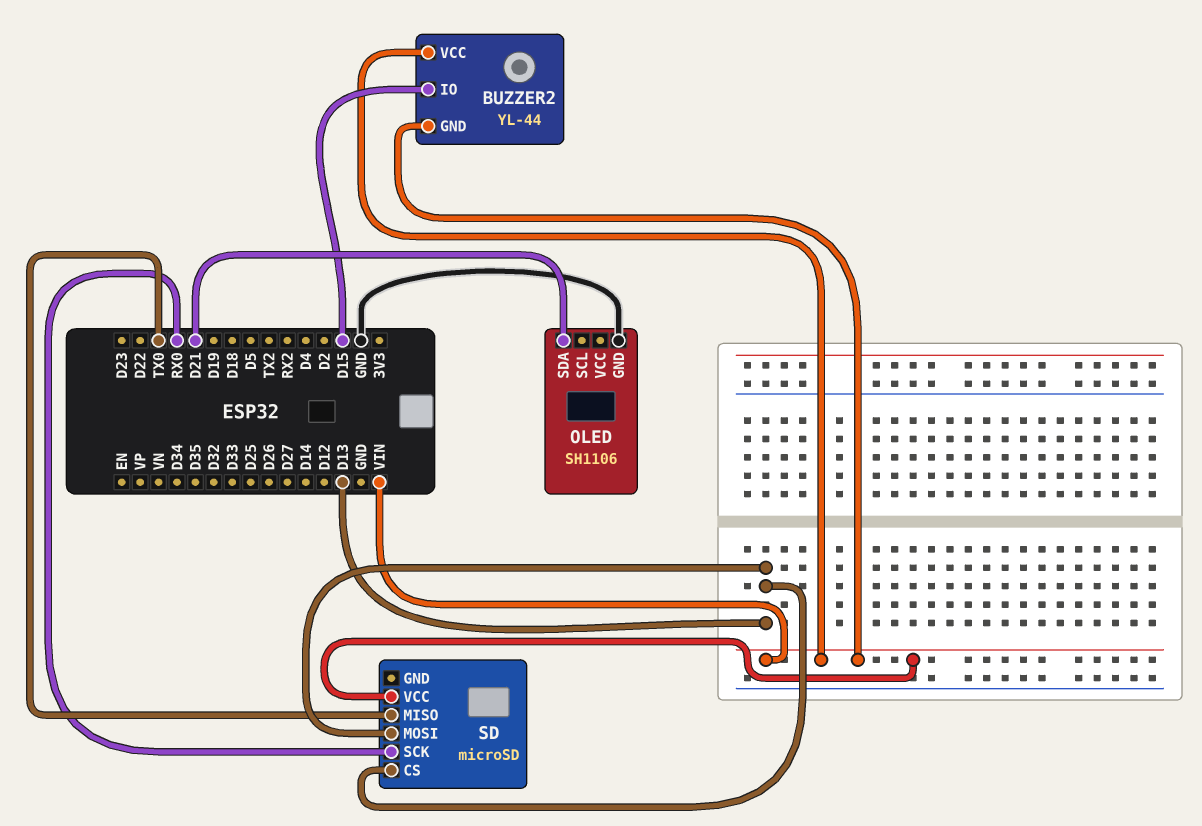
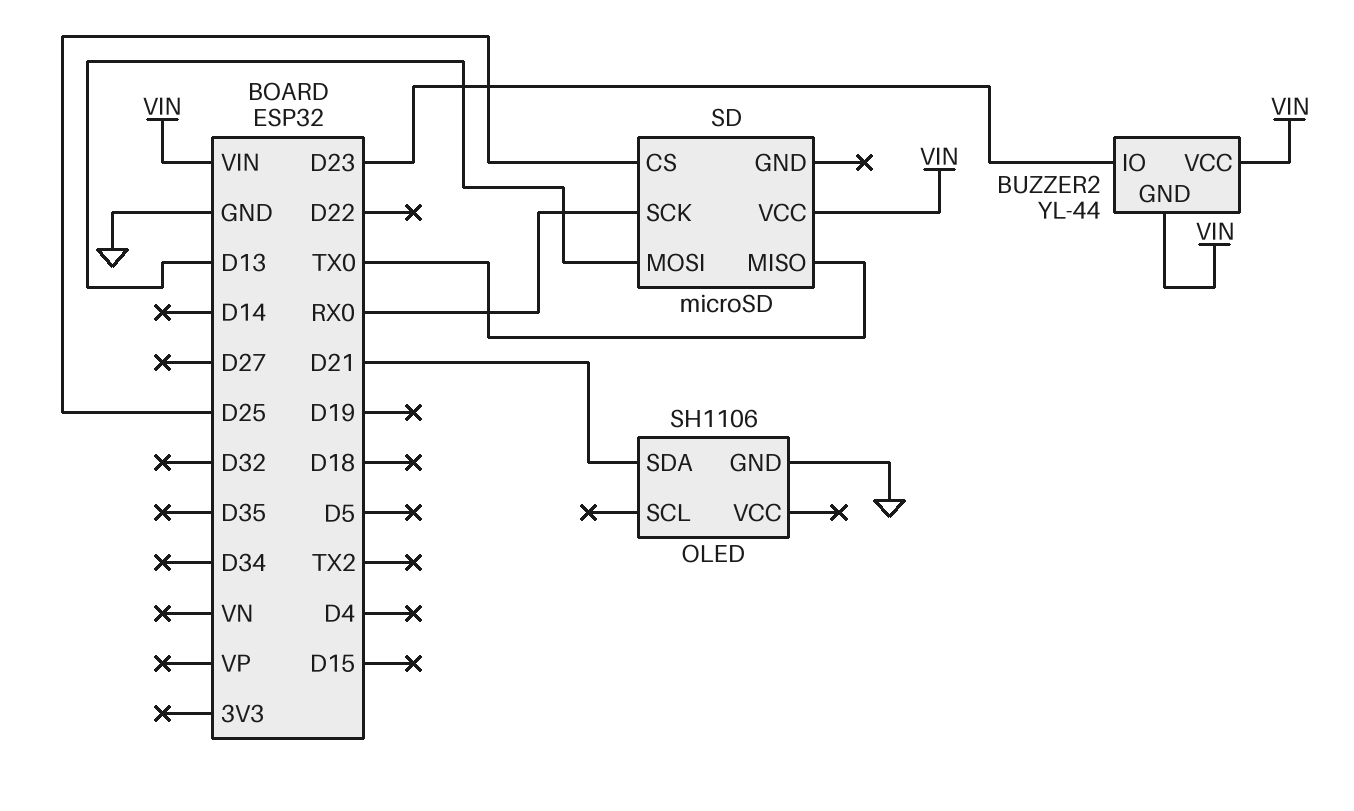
BUZZER2 pin IO: D15 -> D23
SD pin CS: D13 -> D25

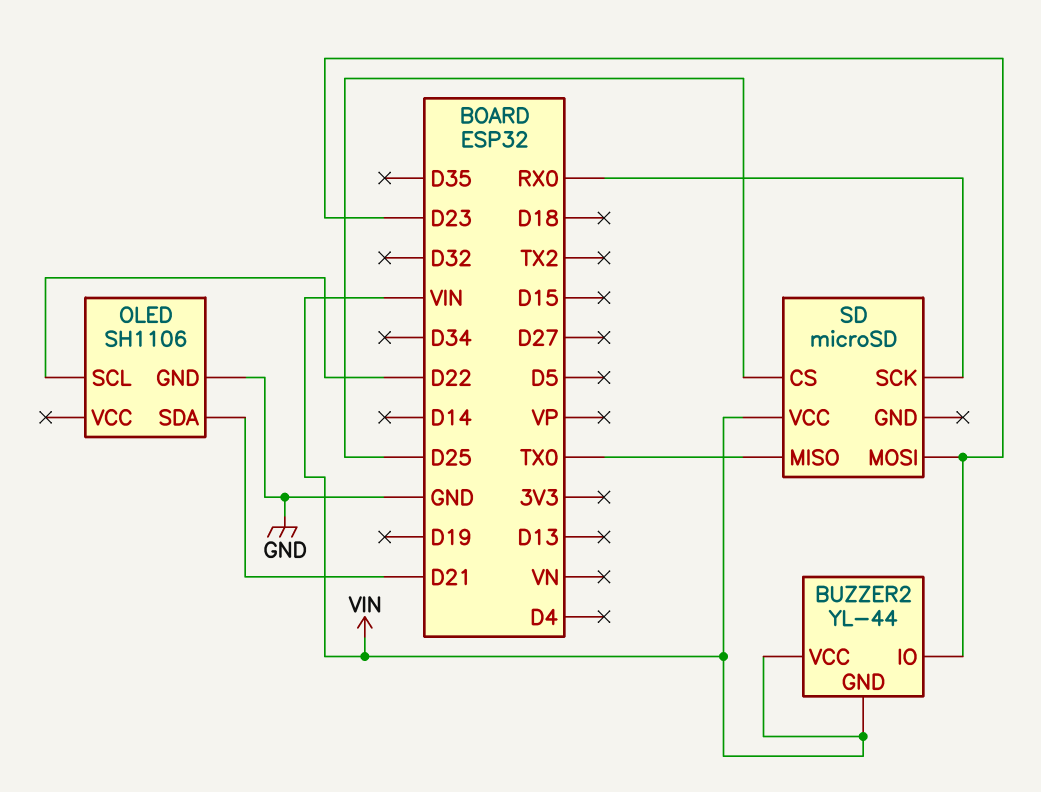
OLED pin SCL: none -> D22
SD pin MOSI: D13 -> D23

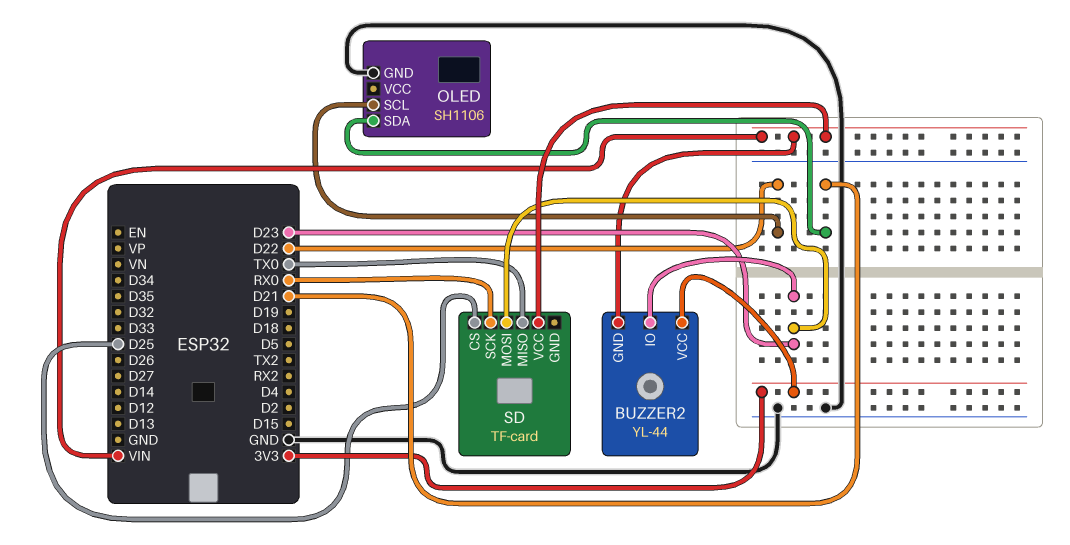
BUZZER2 pin VCC: VIN -> 3V3
SD: microSD -> TF-card

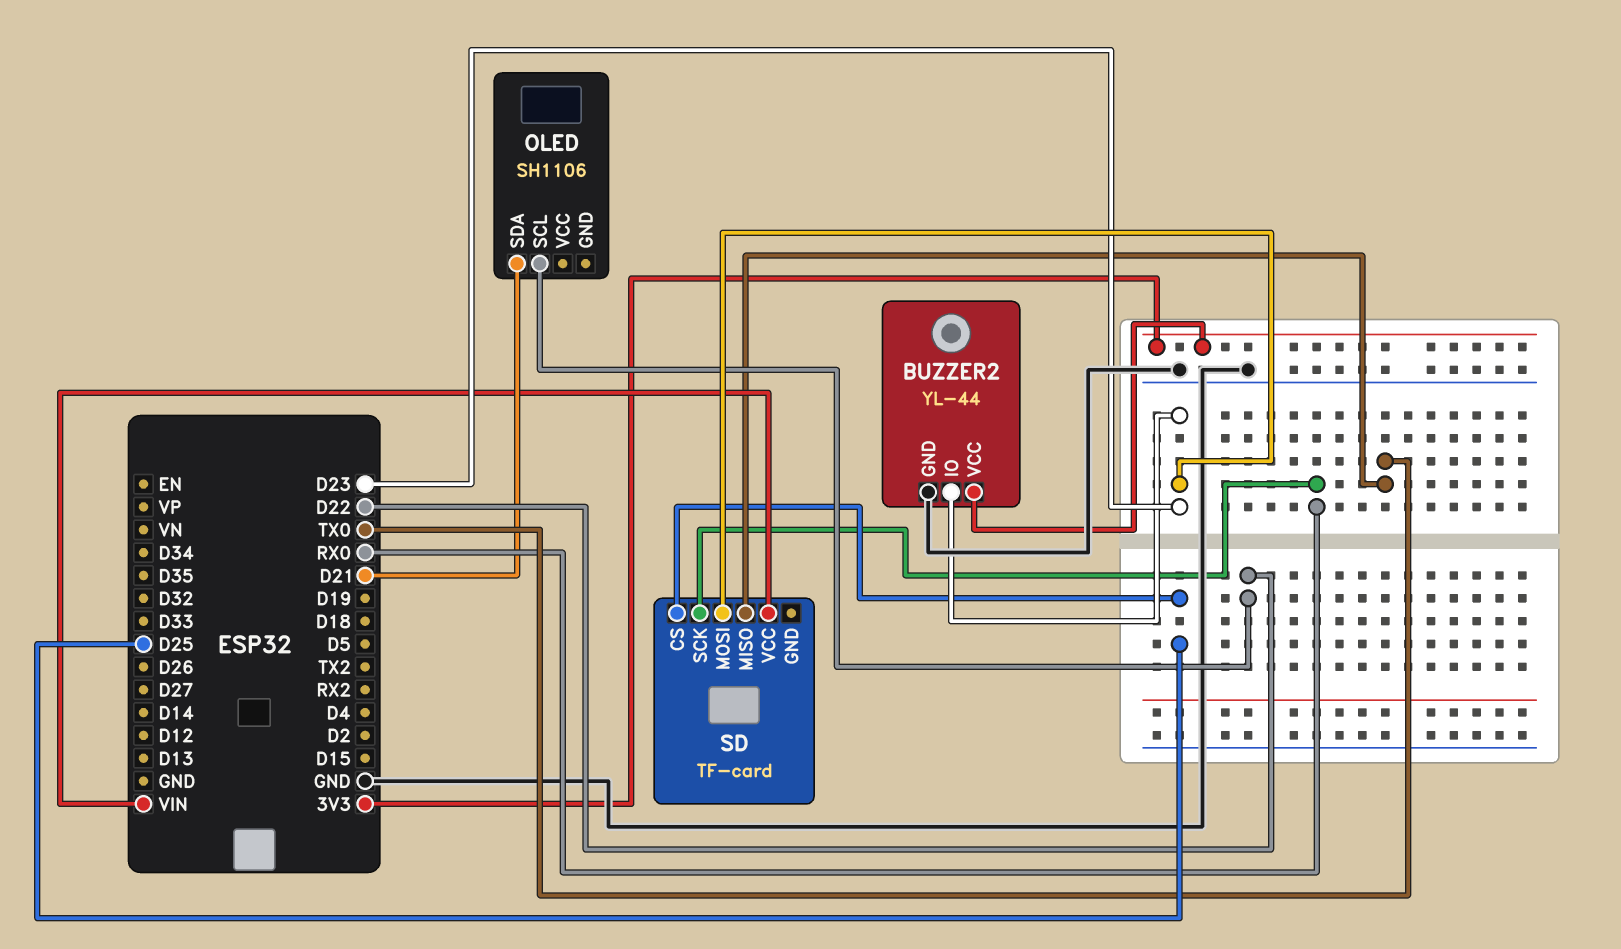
BUZZER2 pin GND: VIN -> GND
OLED pin GND: GND -> none

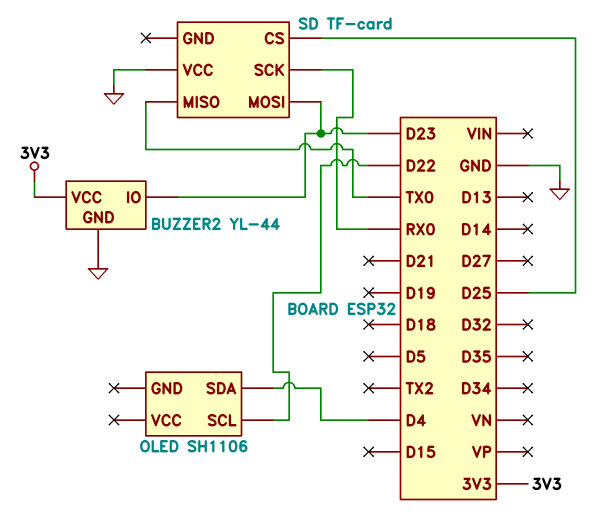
OLED pin SDA: D21 -> D4
SD pin VCC: VIN -> GND

